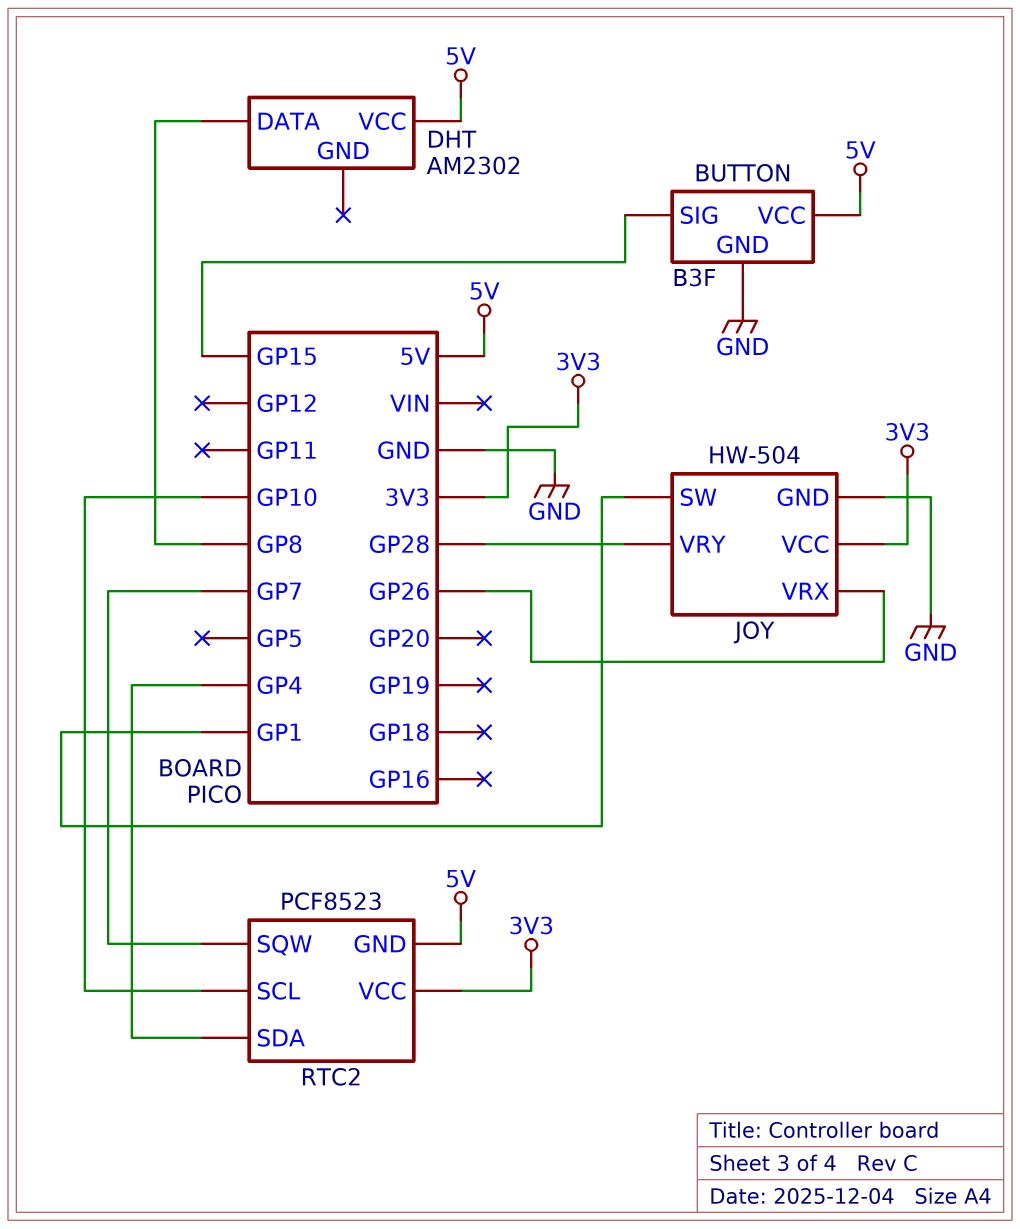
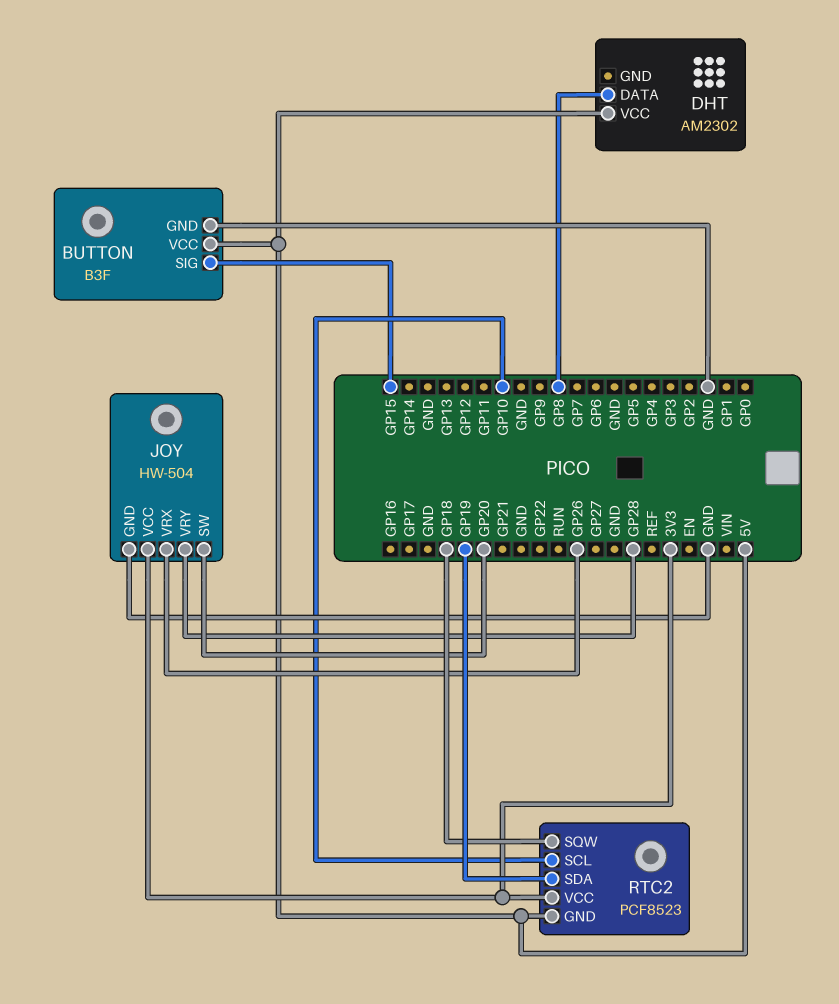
JOY pin SW: GP1 -> GP20
RTC2 pin SDA: GP4 -> GP19
RTC2 pin SQW: GP7 -> GP18

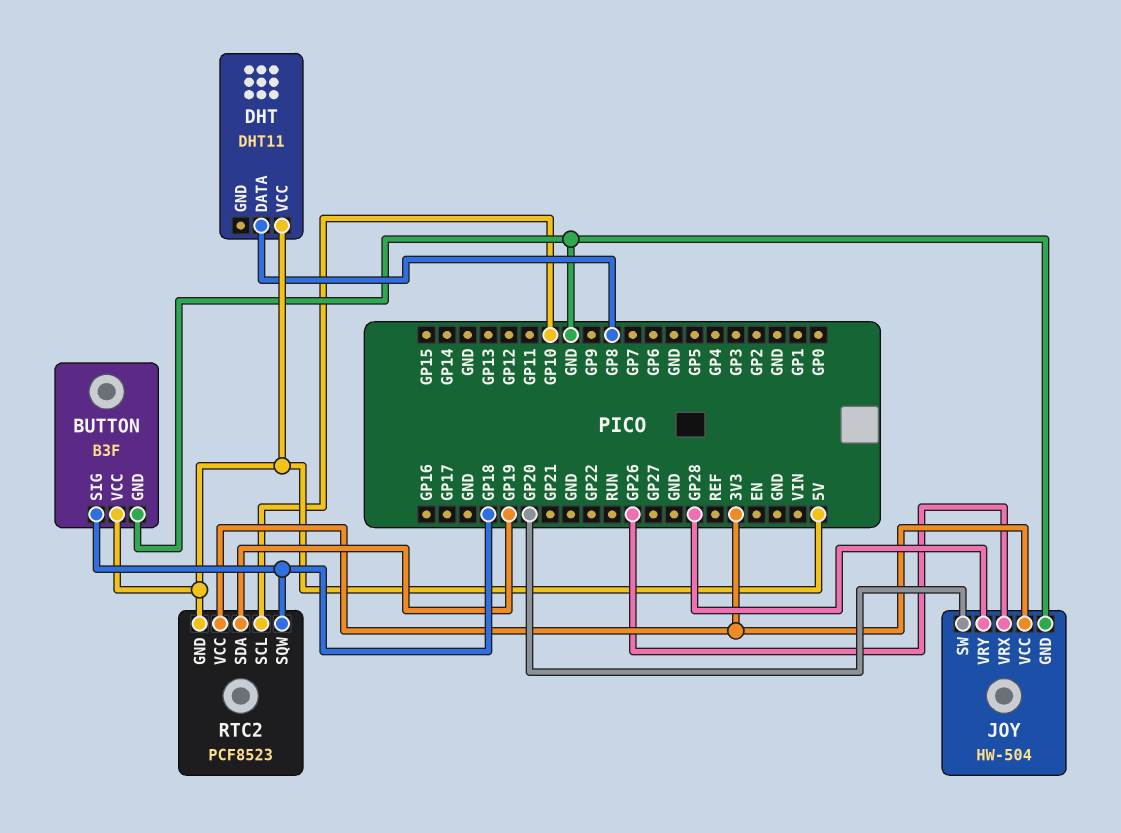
BUTTON pin SIG: GP15 -> GP18
DHT: AM2302 -> DHT11

